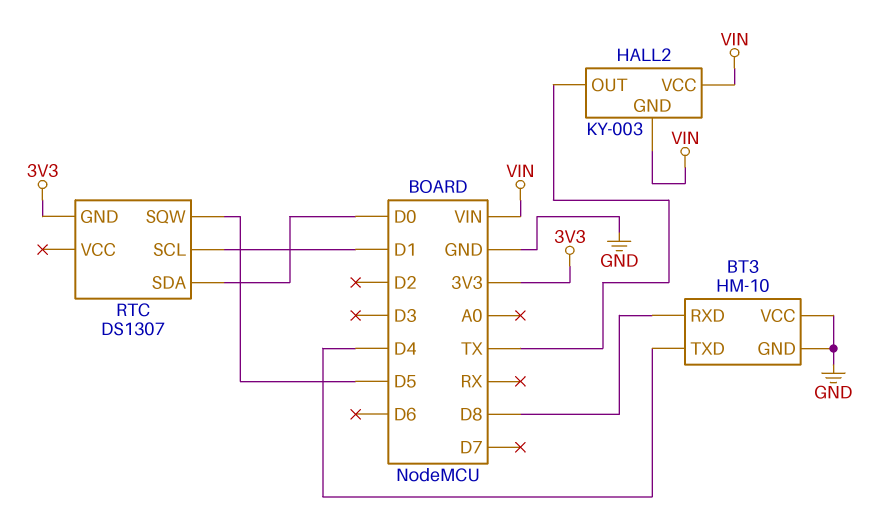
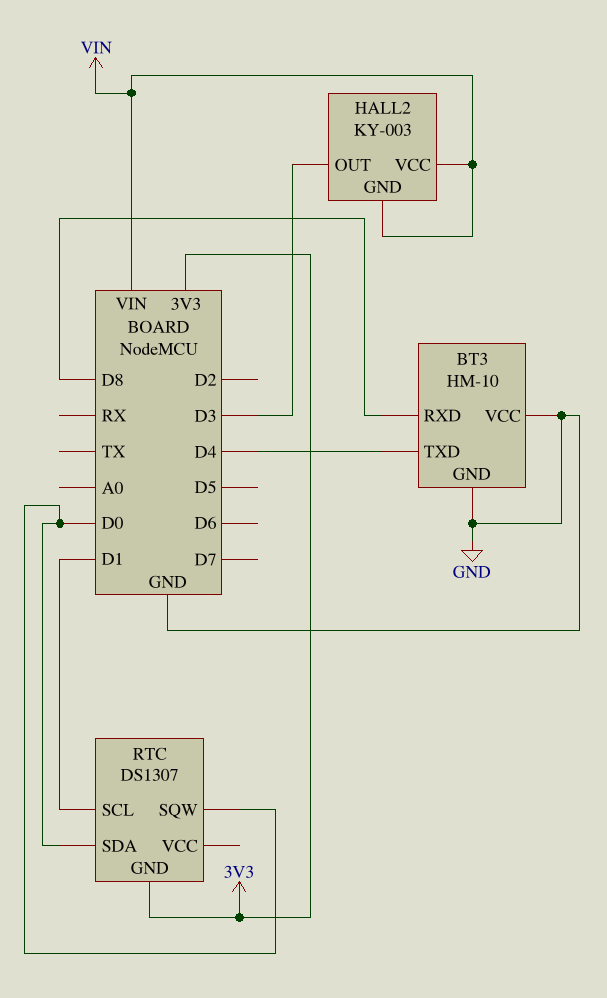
HALL2 pin OUT: TX -> D3
RTC pin SQW: D5 -> D0

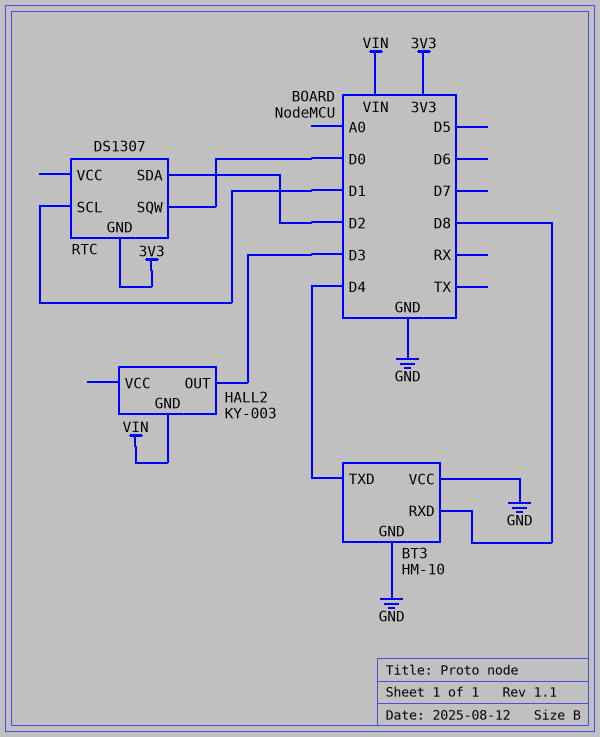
HALL2 pin VCC: VIN -> none
RTC pin SDA: D0 -> D2

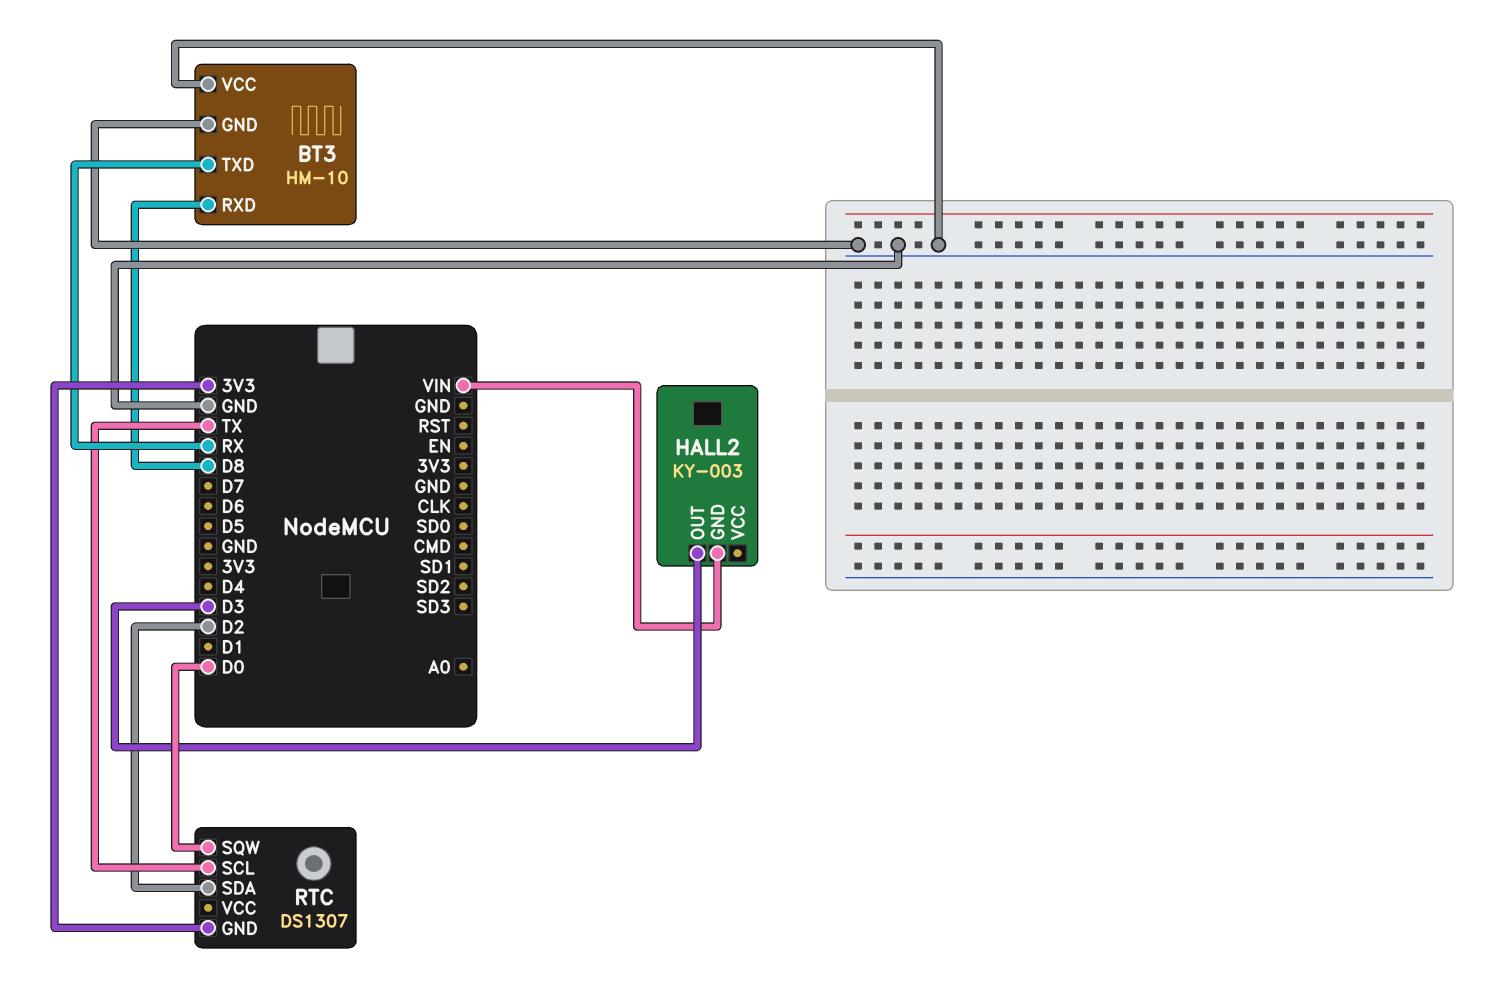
BT3 pin TXD: D4 -> RX
RTC pin SCL: D1 -> TX

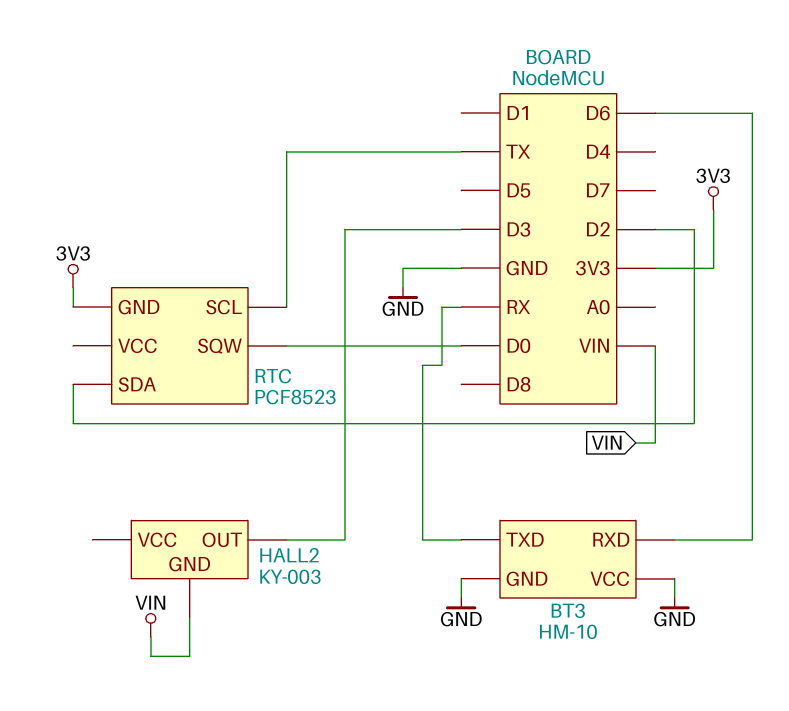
BT3 pin RXD: D8 -> D6
RTC: DS1307 -> PCF8523

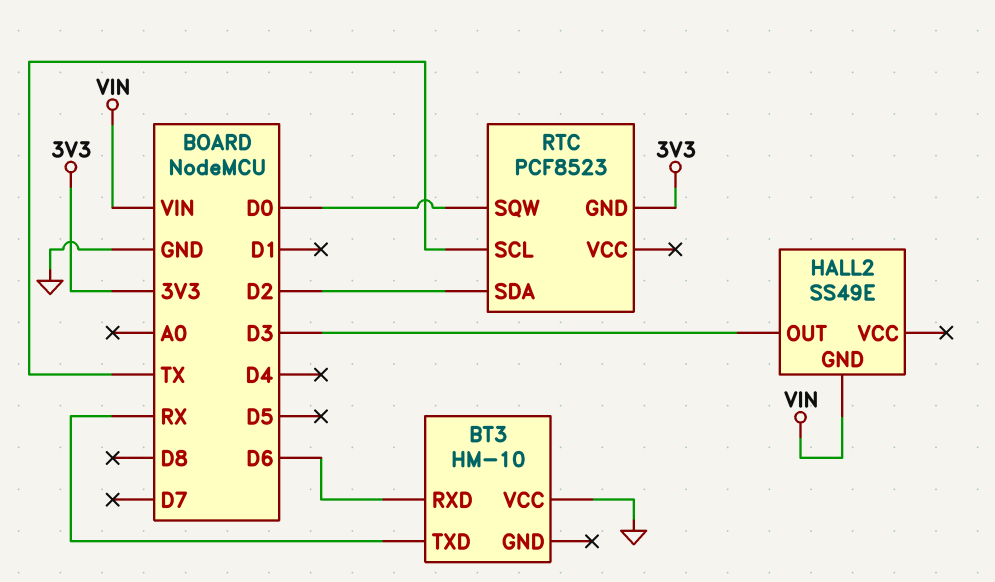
BT3 pin GND: GND -> none
HALL2: KY-003 -> SS49E

